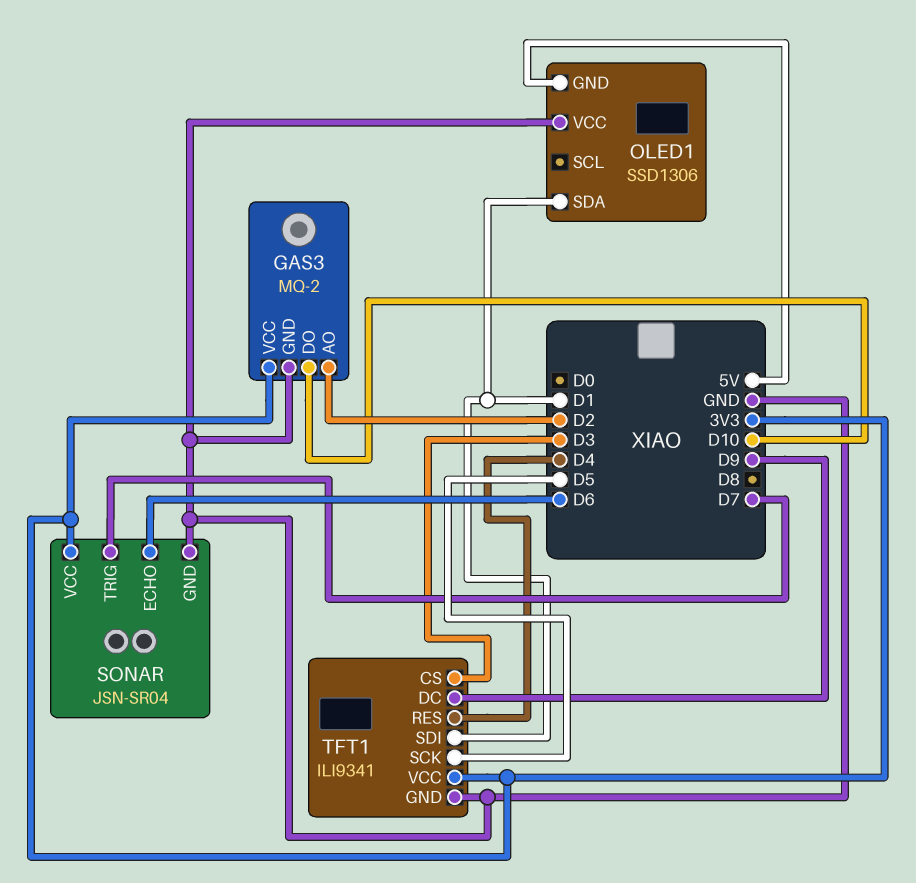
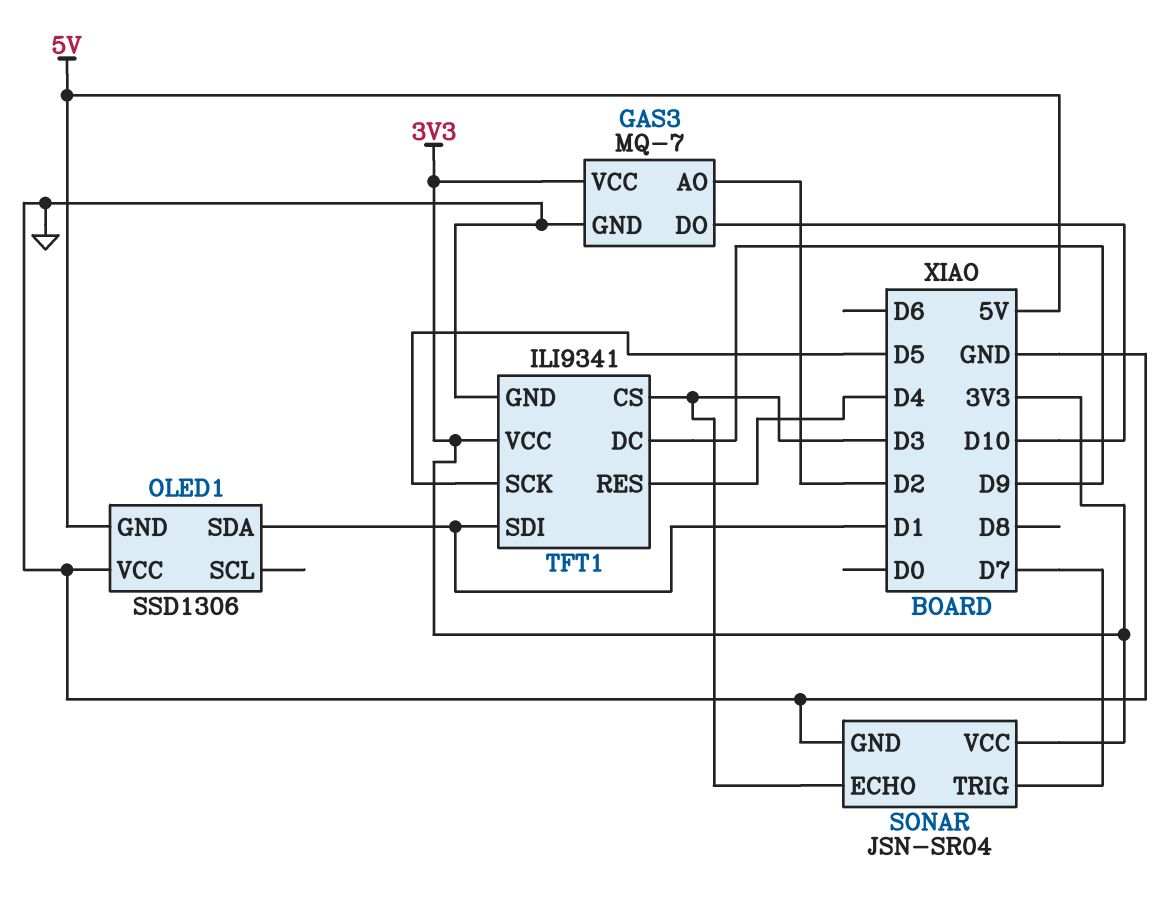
GAS3: MQ-2 -> MQ-7
SONAR pin ECHO: D6 -> D3

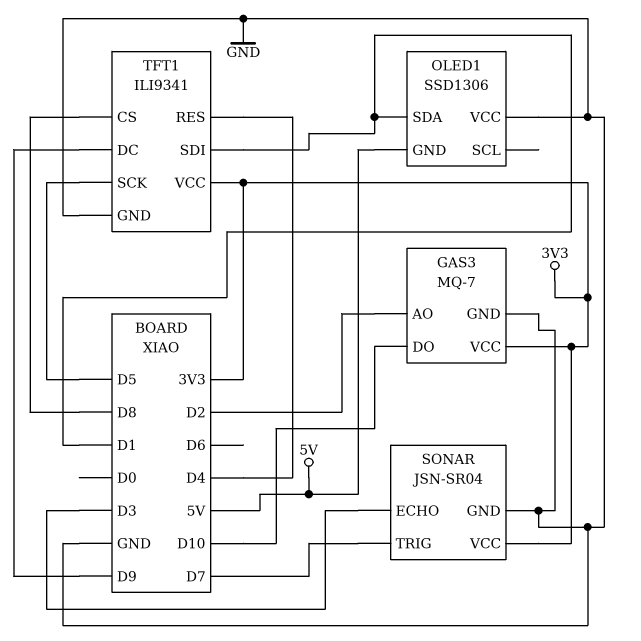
TFT1 pin CS: D3 -> D8

